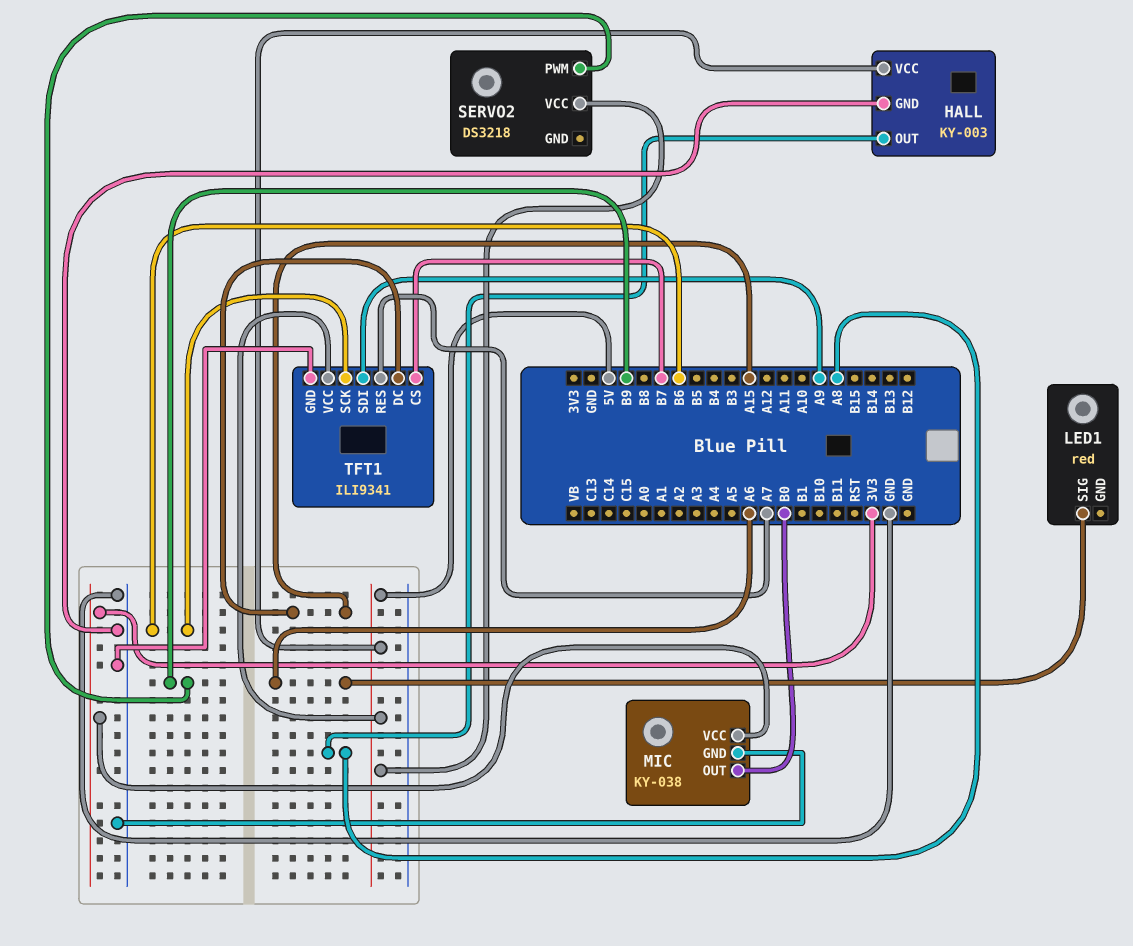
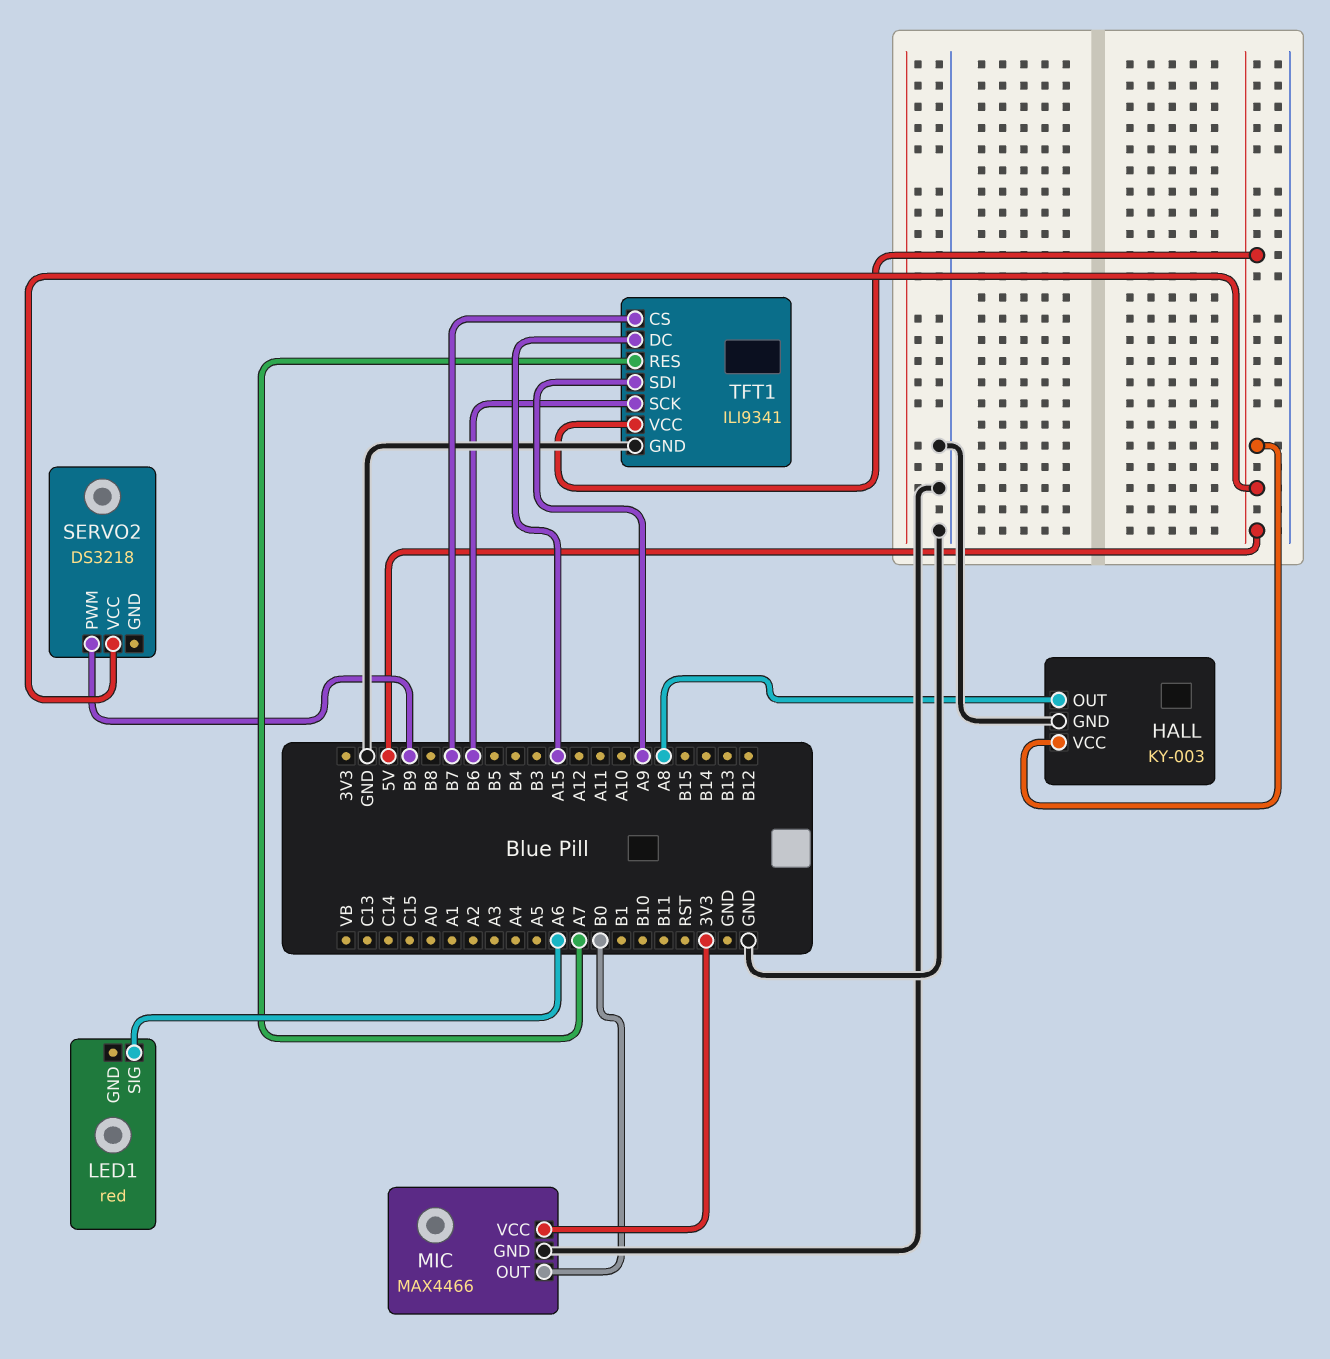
MIC: KY-038 -> MAX4466

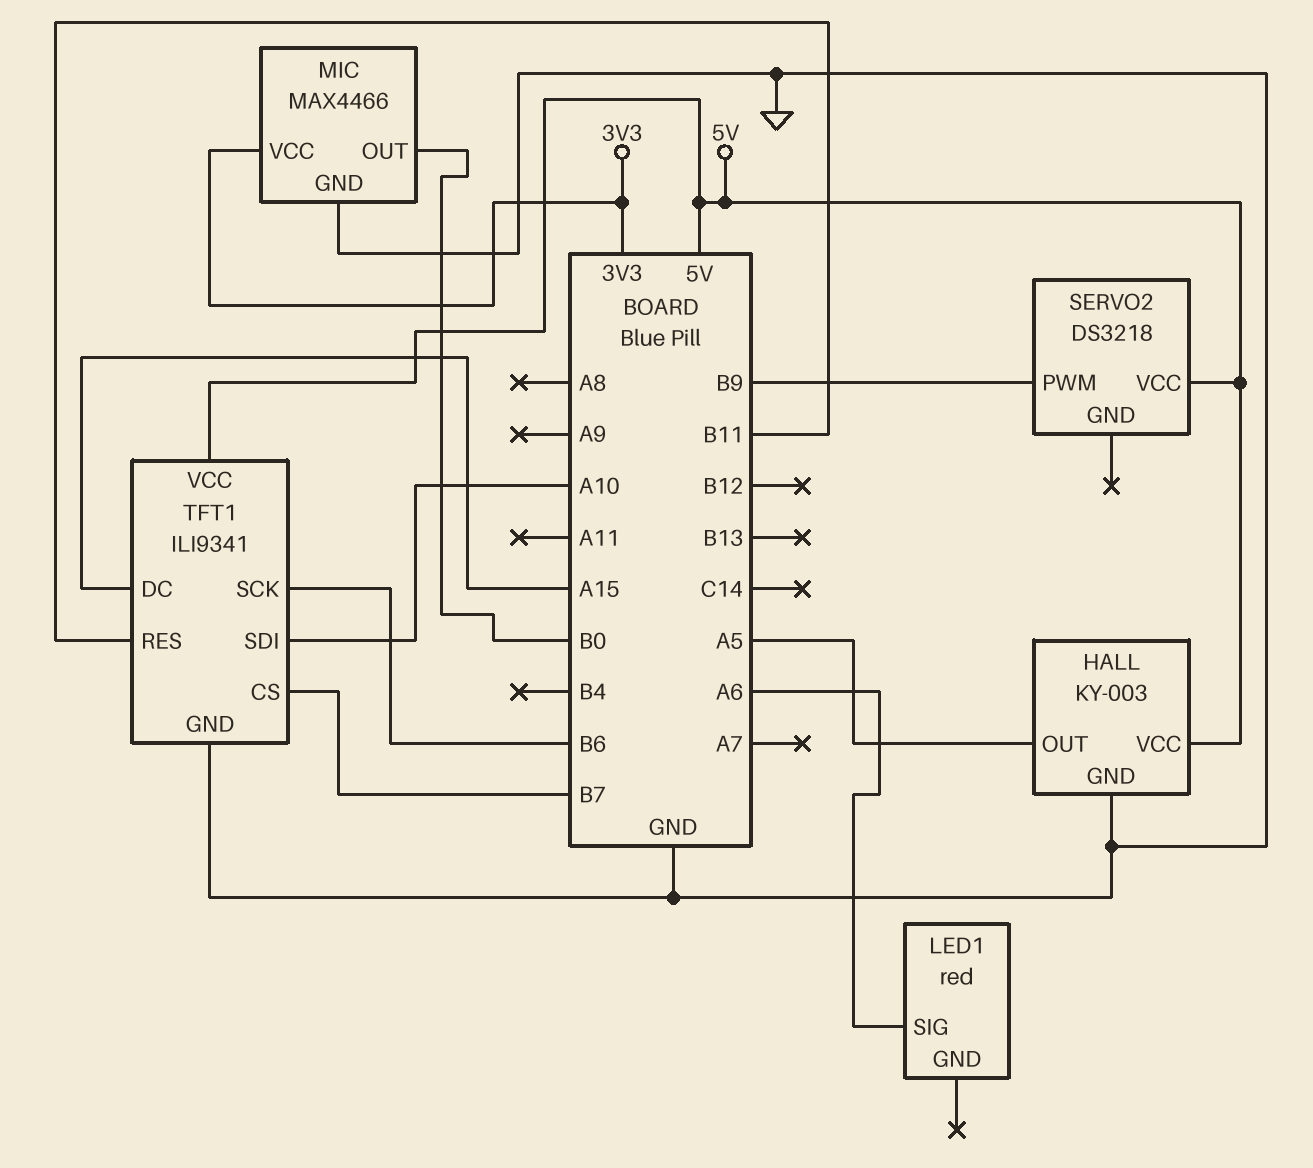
HALL pin OUT: A8 -> A5
TFT1 pin RES: A7 -> B11
TFT1 pin SDI: A9 -> A10

